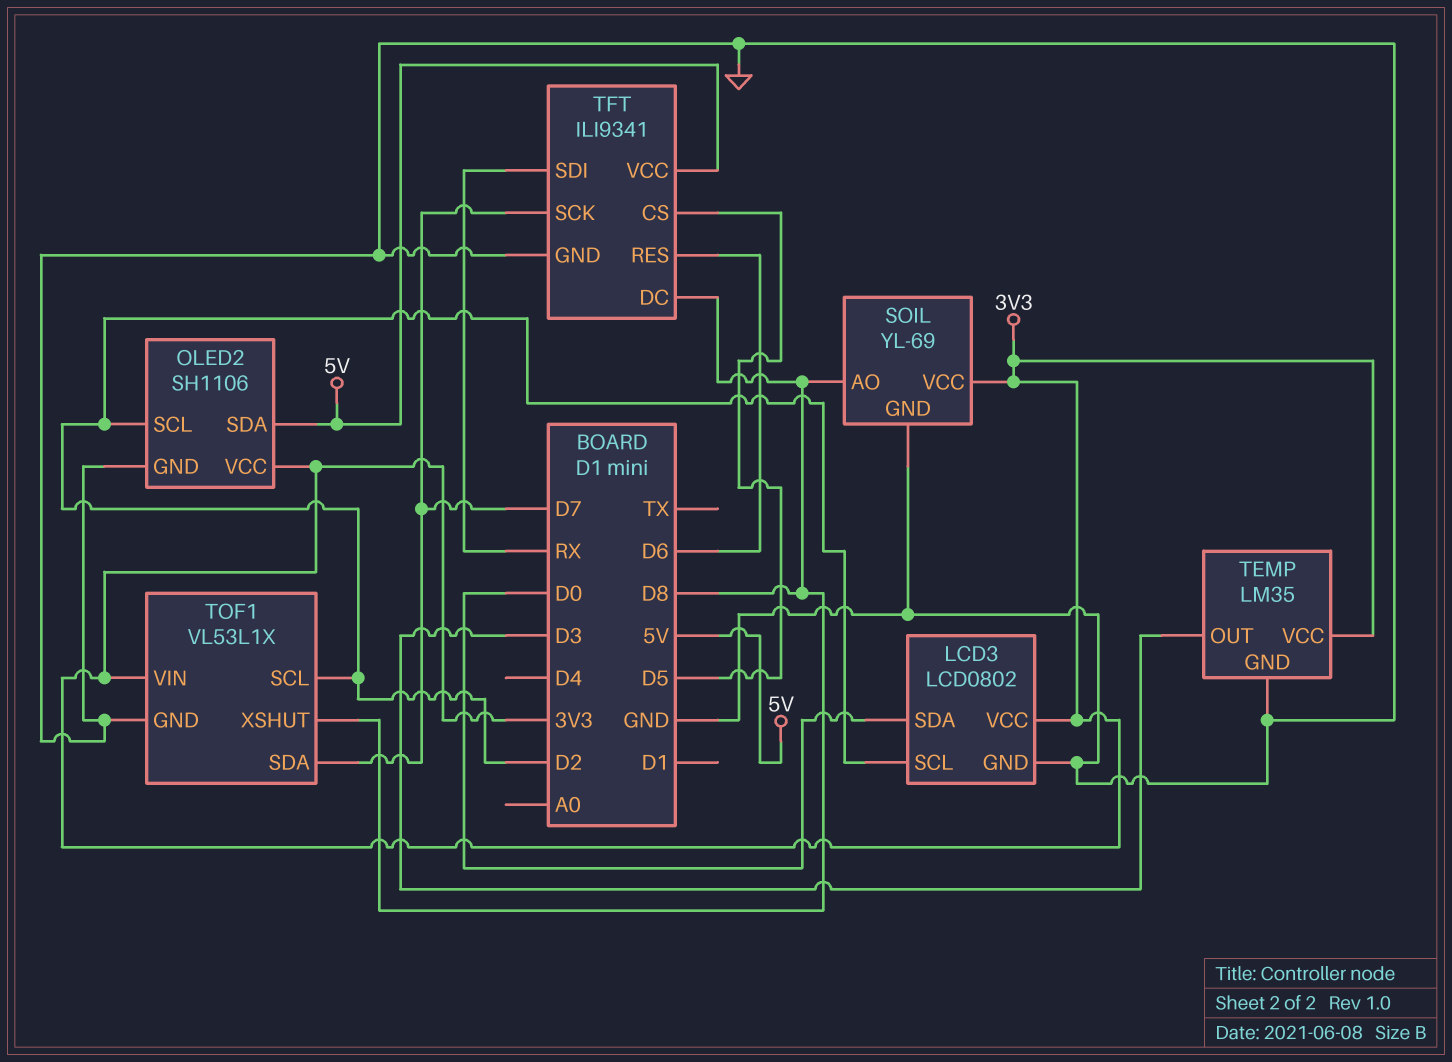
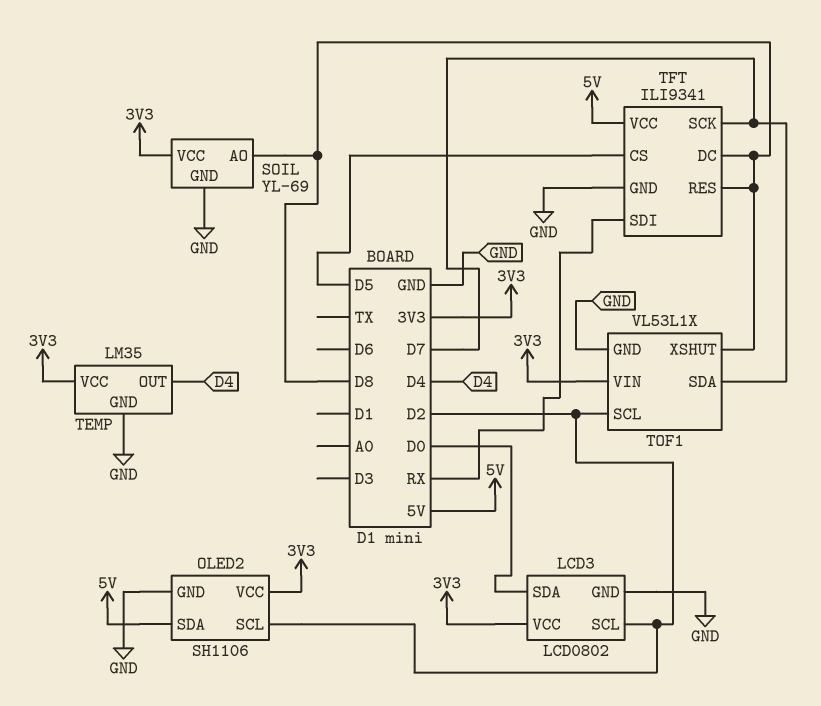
TEMP pin OUT: D3 -> D4
TFT pin RES: D6 -> D8

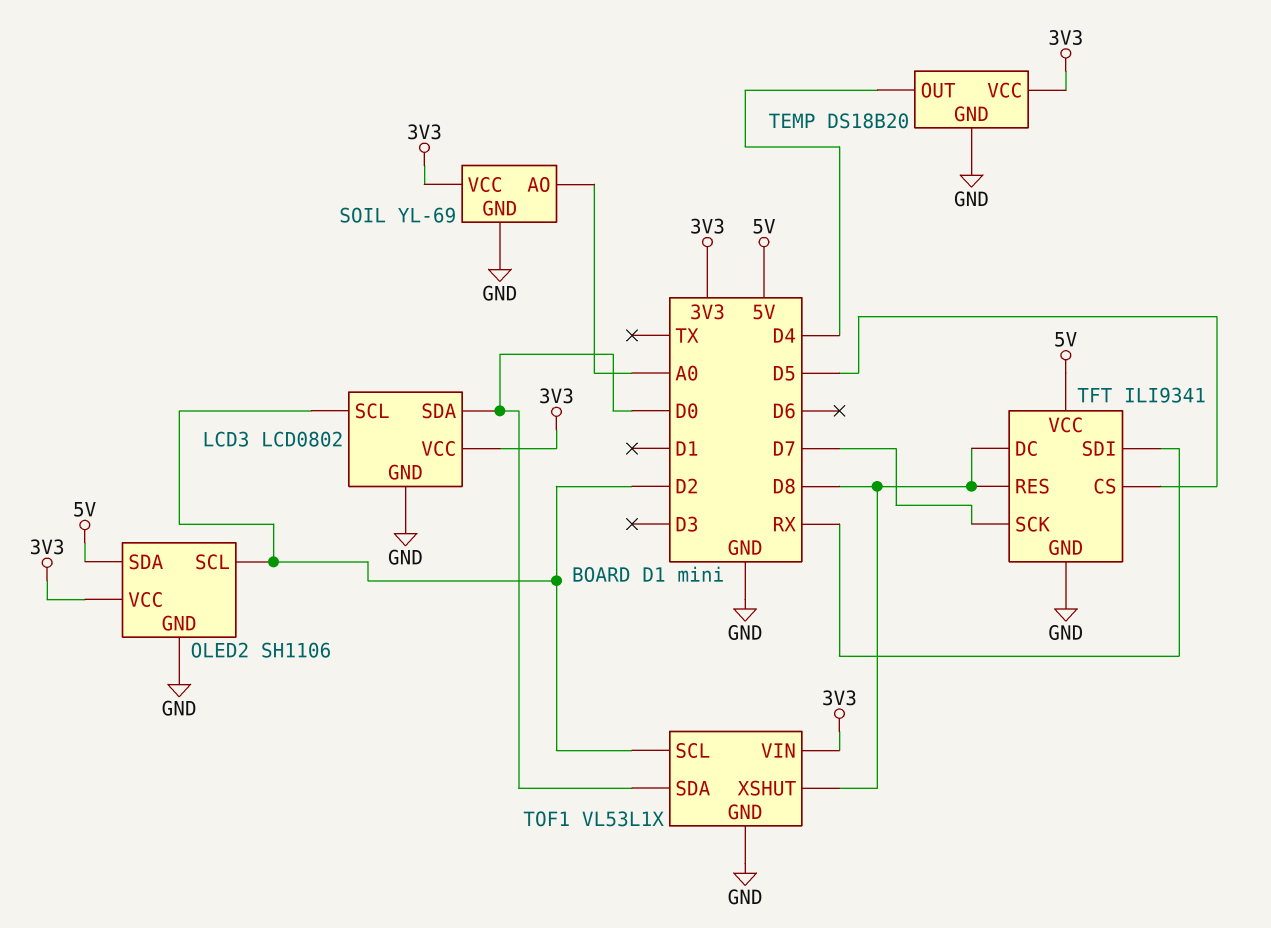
SOIL pin AO: D8 -> A0
TEMP: LM35 -> DS18B20
TOF1 pin SDA: D7 -> D0

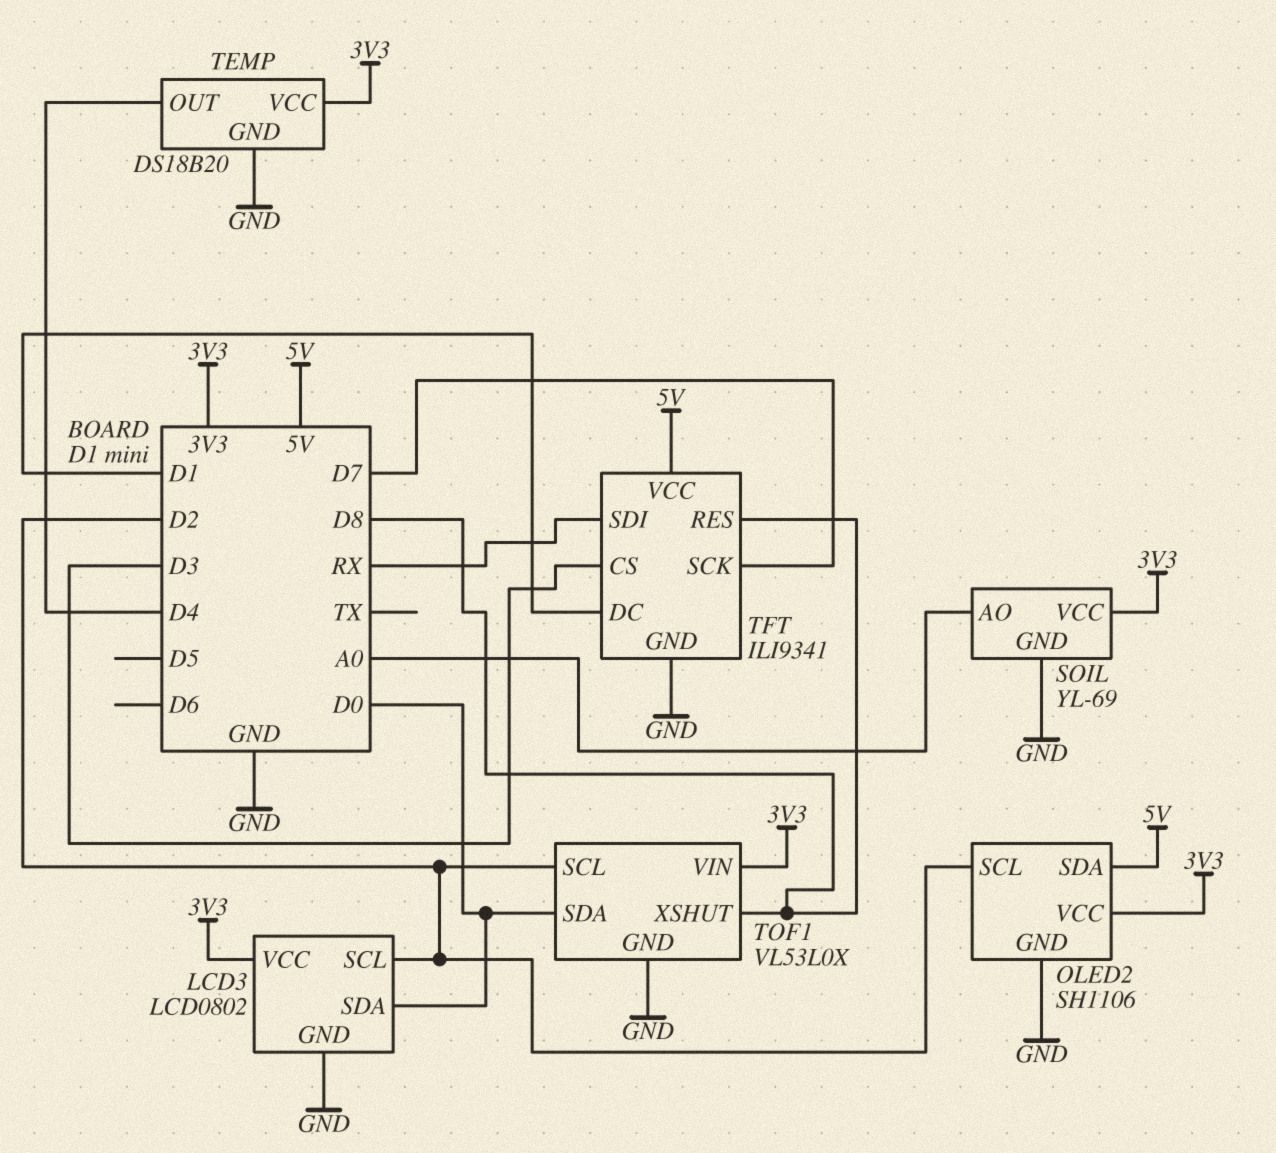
TFT pin CS: D5 -> D3
TFT pin DC: D8 -> D1
TOF1: VL53L1X -> VL53L0X

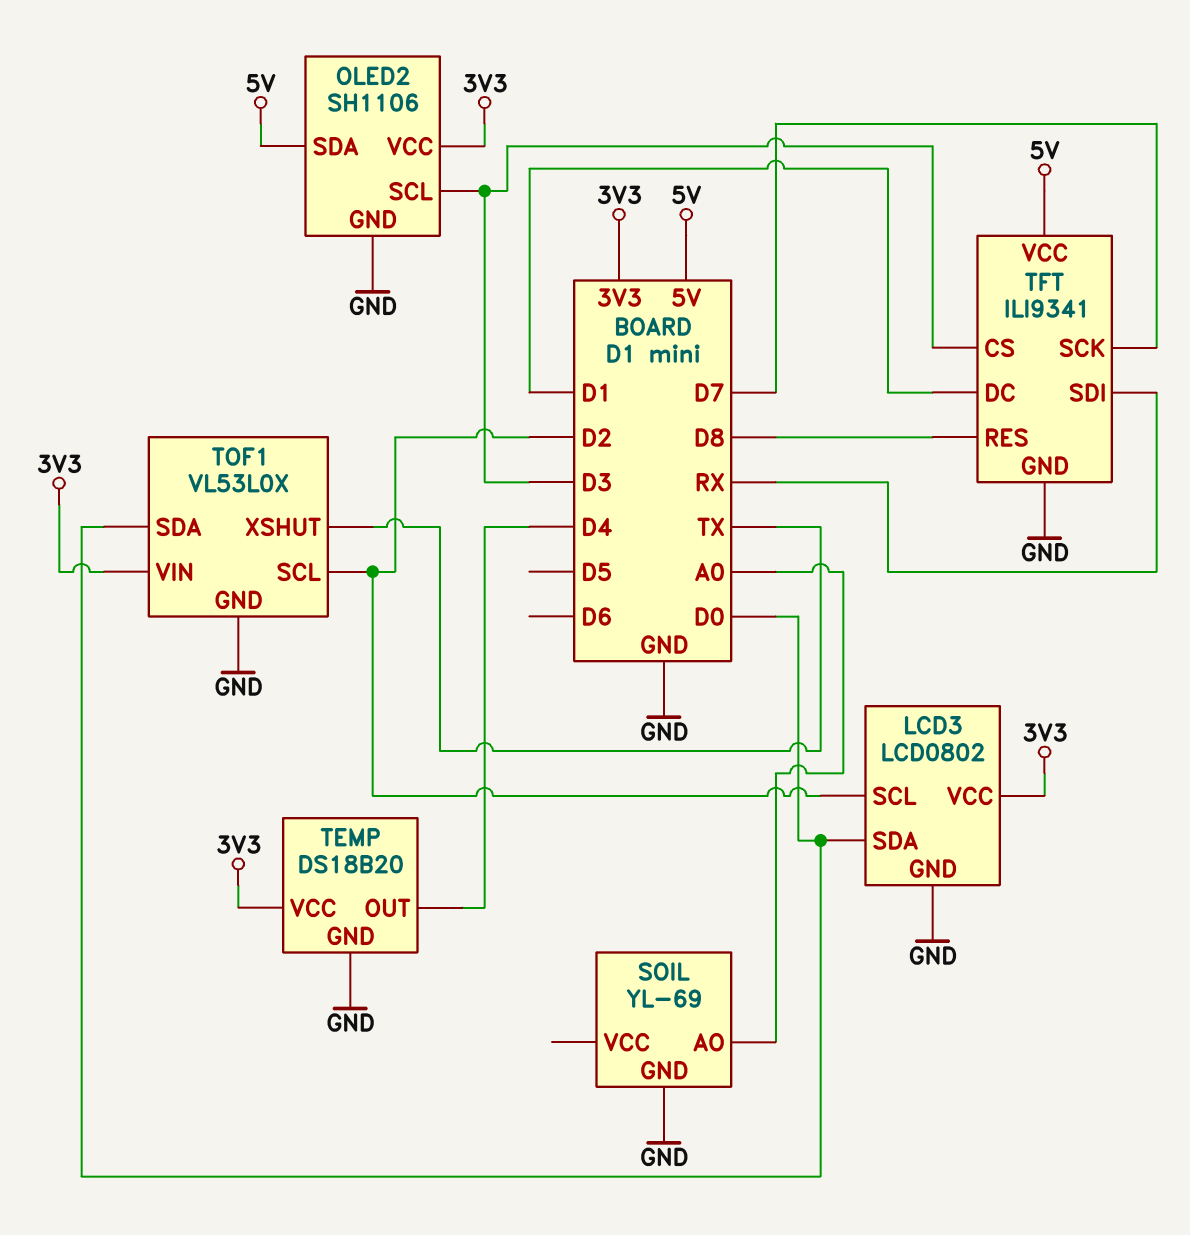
OLED2 pin SCL: D2 -> D3
SOIL pin VCC: 3V3 -> none
TOF1 pin XSHUT: D8 -> TX

